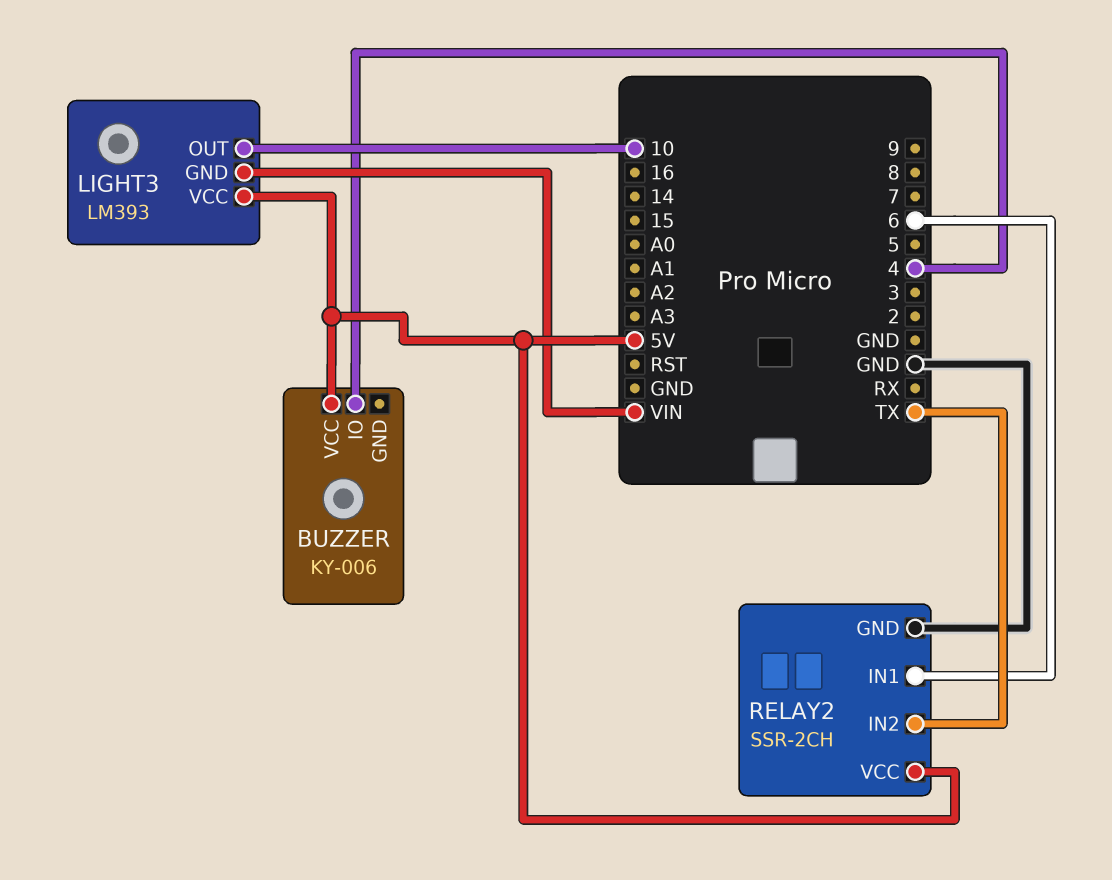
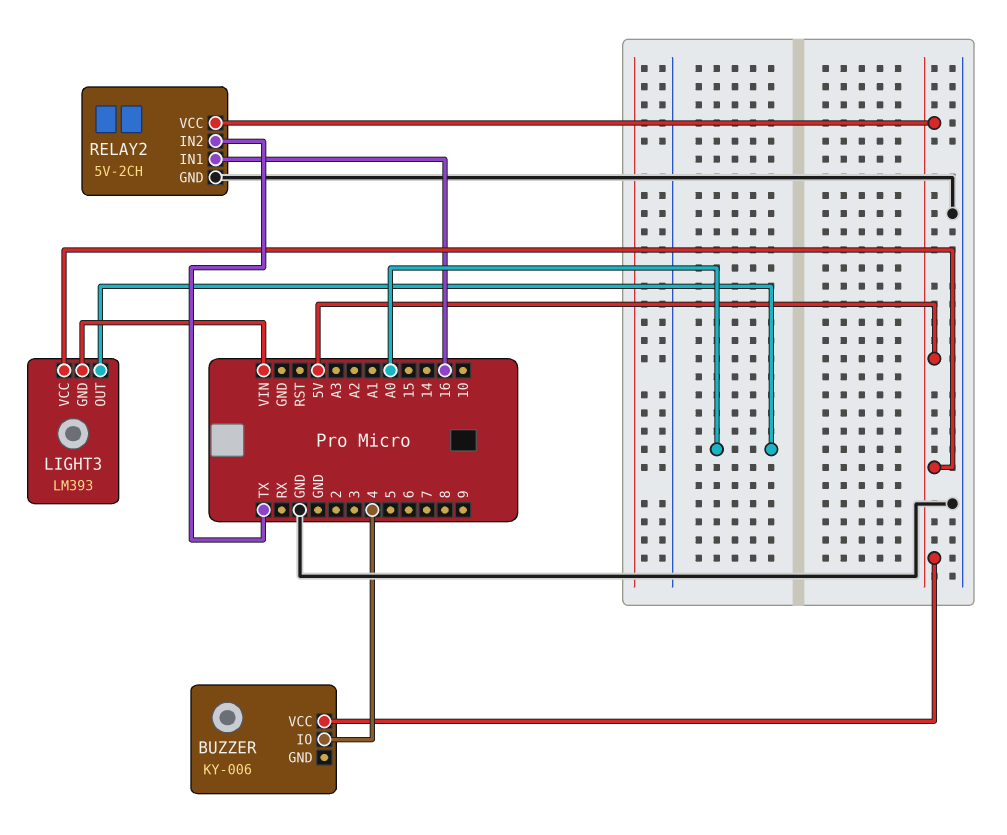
LIGHT3 pin OUT: 10 -> A0
RELAY2: SSR-2CH -> 5V-2CH
RELAY2 pin IN1: 6 -> 16

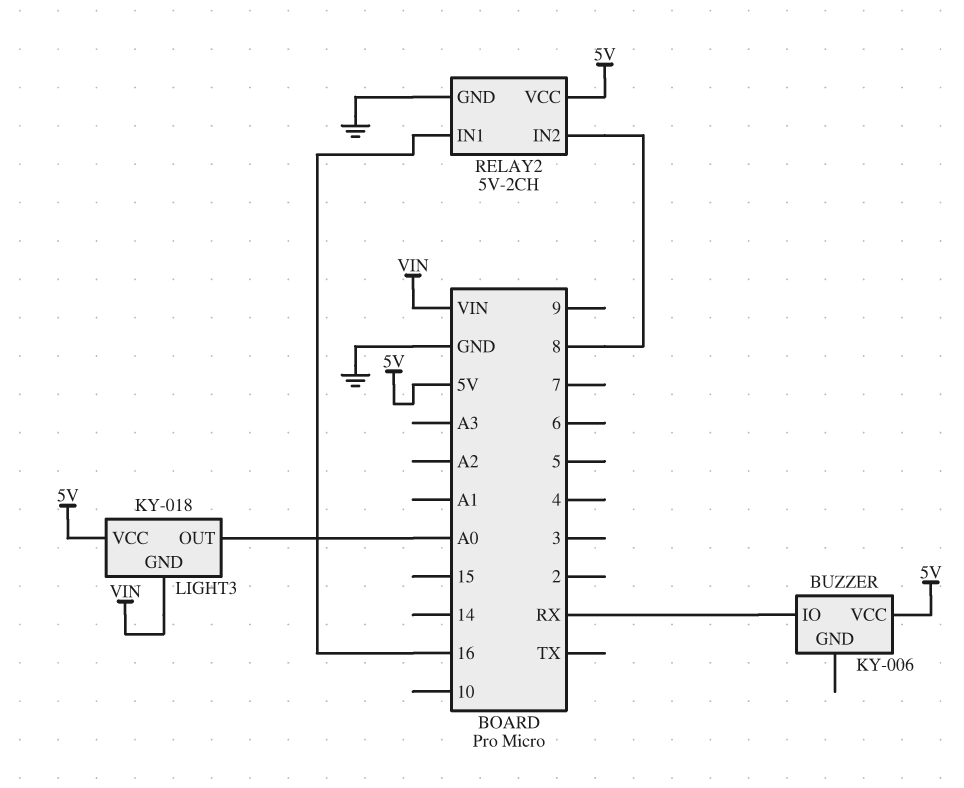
BUZZER pin IO: 4 -> RX
LIGHT3: LM393 -> KY-018
RELAY2 pin IN2: TX -> 8

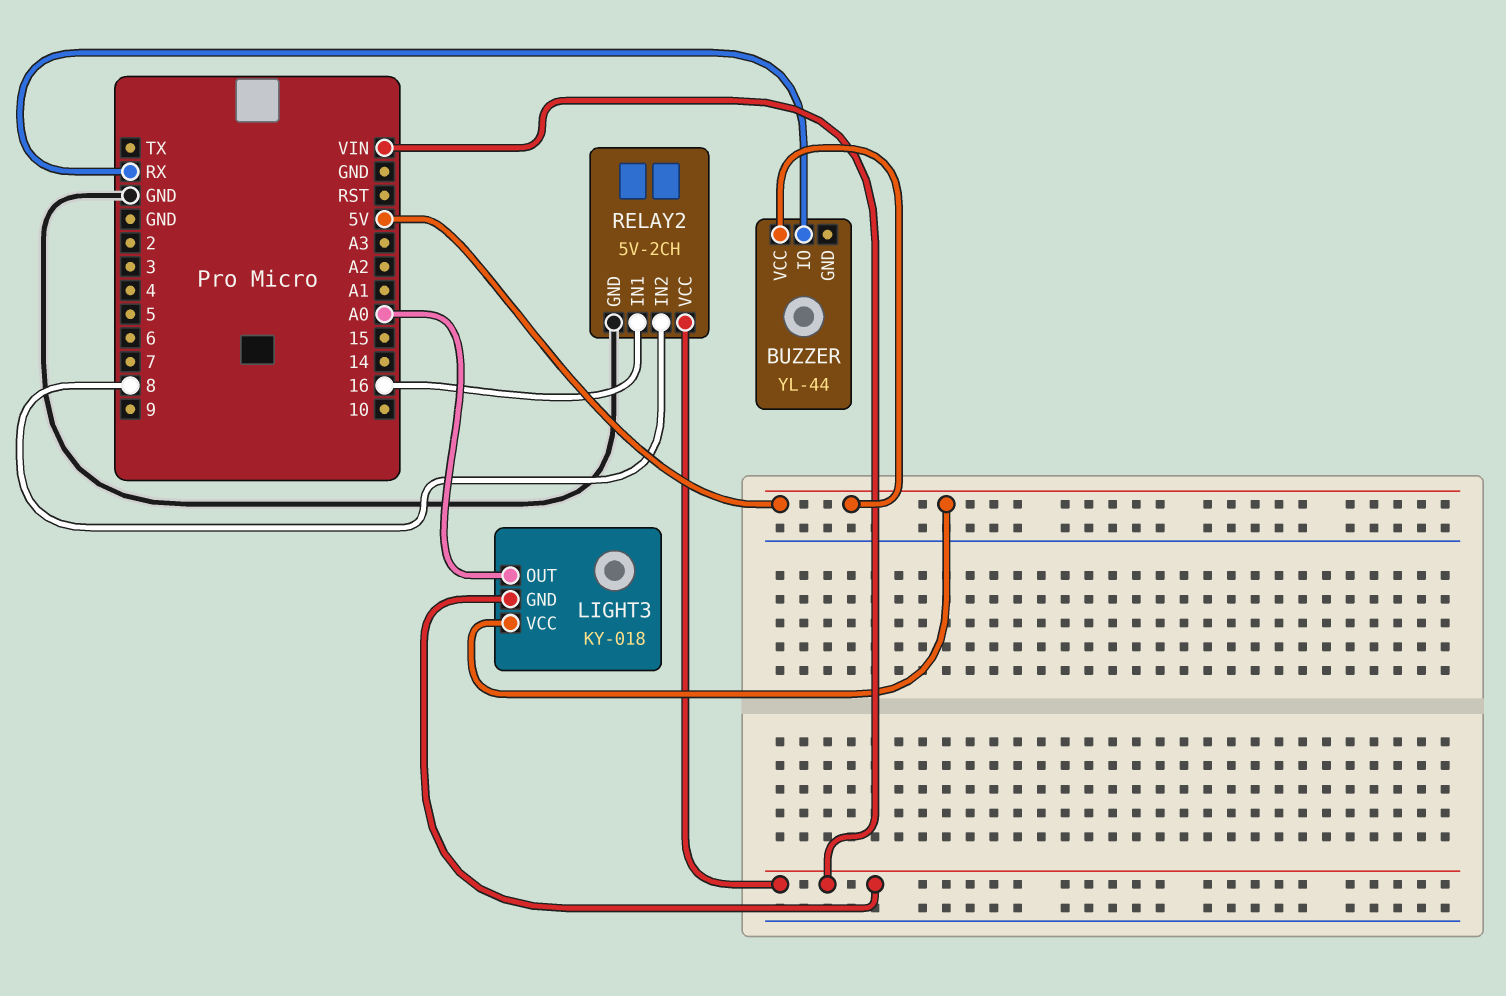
BUZZER: KY-006 -> YL-44
RELAY2 pin VCC: 5V -> VIN

